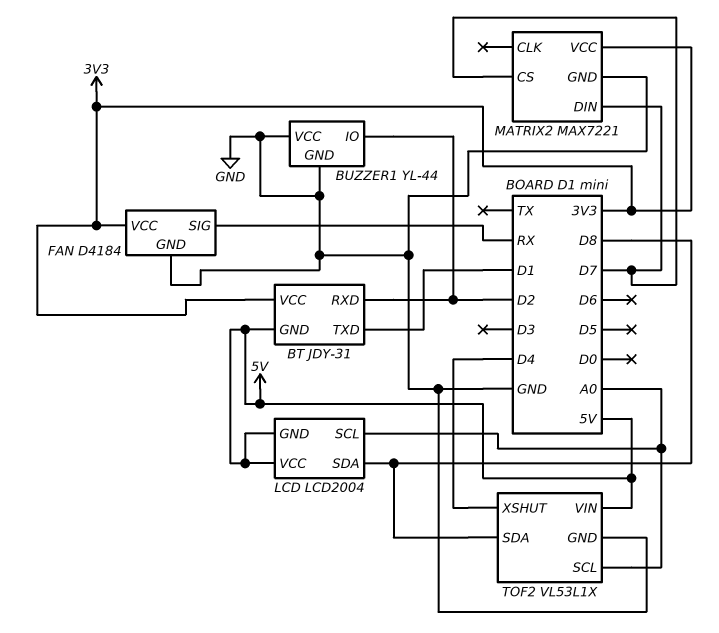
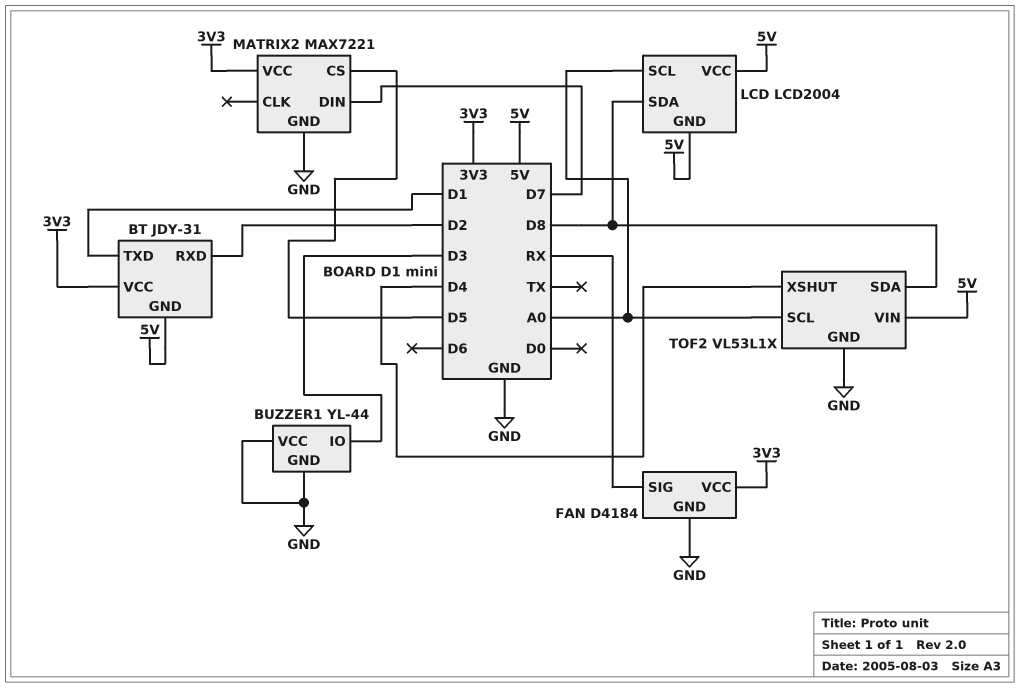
BUZZER1 pin IO: D2 -> D3
MATRIX2 pin CS: D7 -> D5

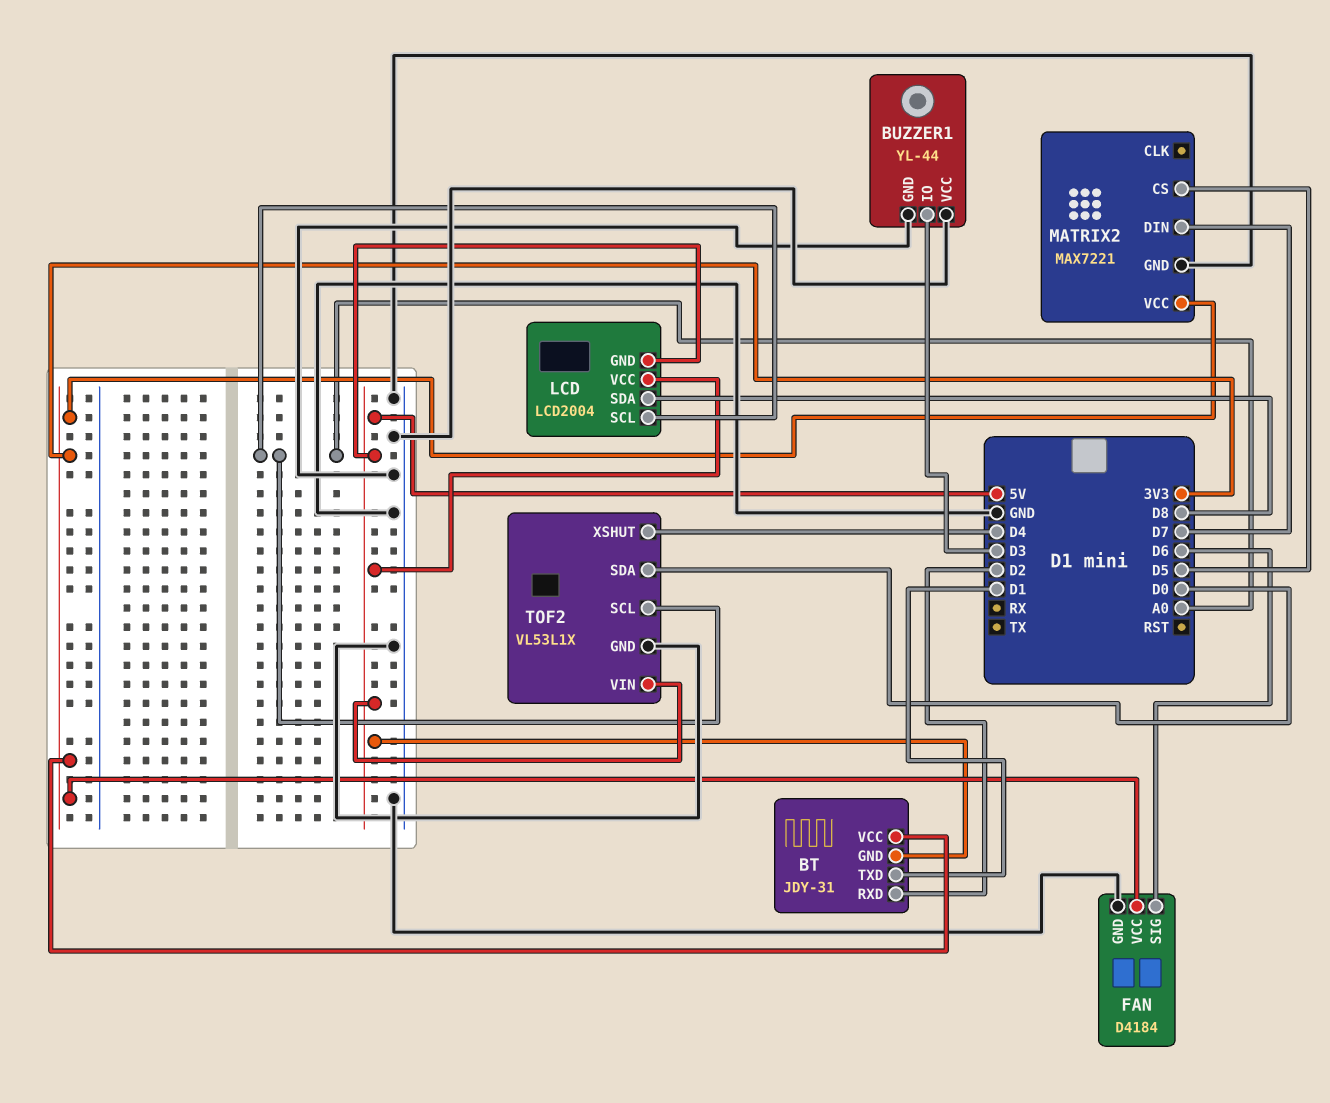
FAN pin SIG: RX -> D6
TOF2 pin SDA: D8 -> D0

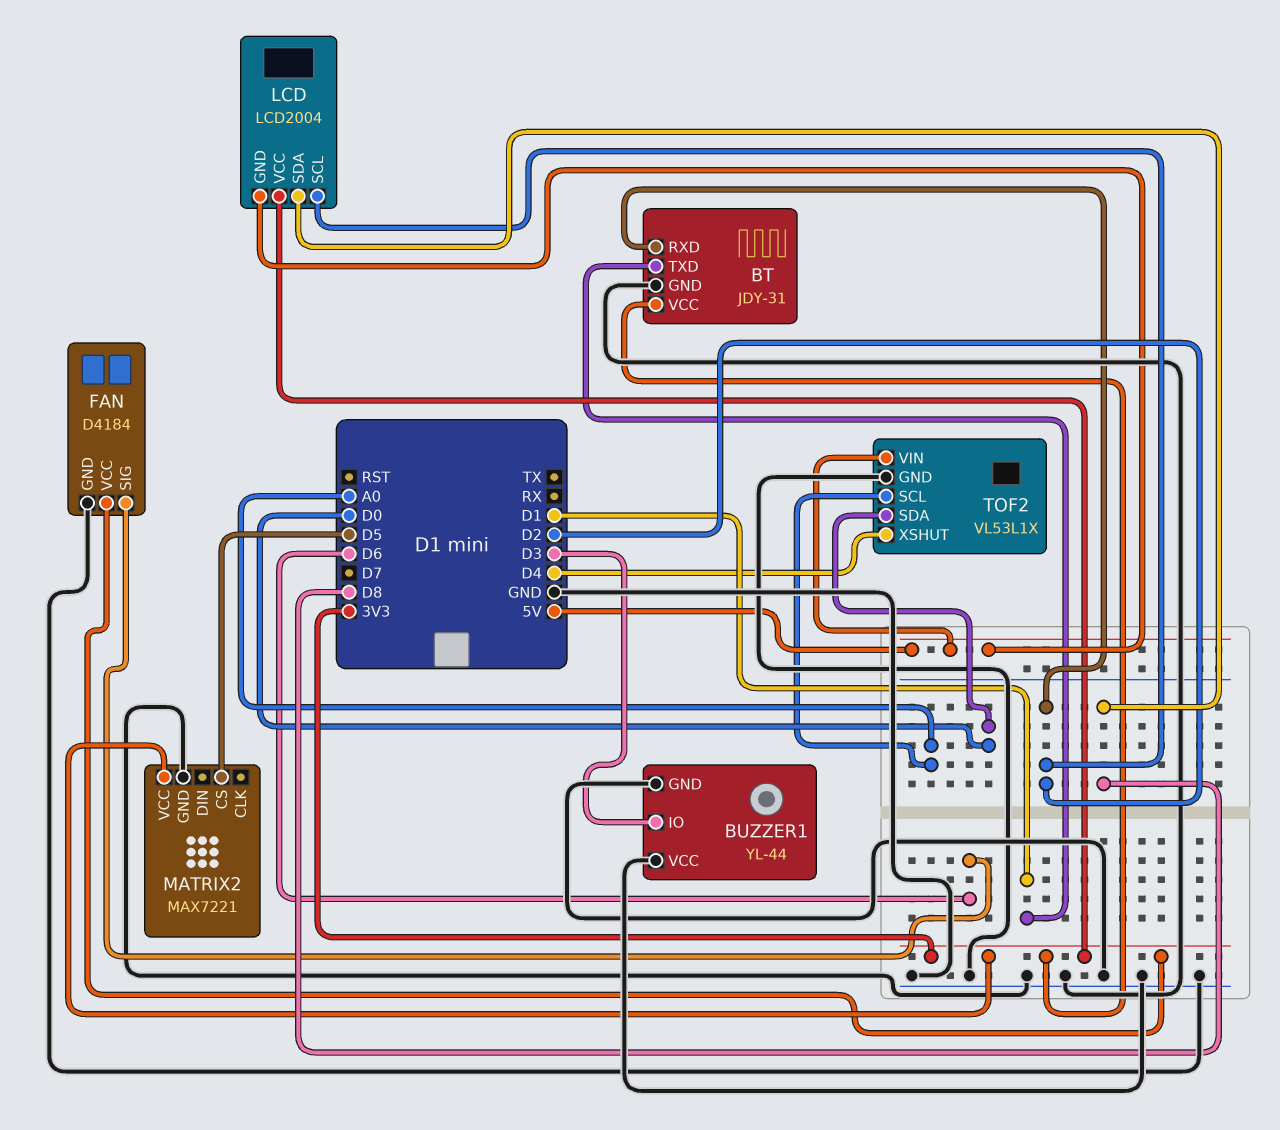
BT pin GND: 5V -> GND
LCD pin SCL: A0 -> D2
LCD pin VCC: 5V -> 3V3
MATRIX2 pin DIN: D7 -> none

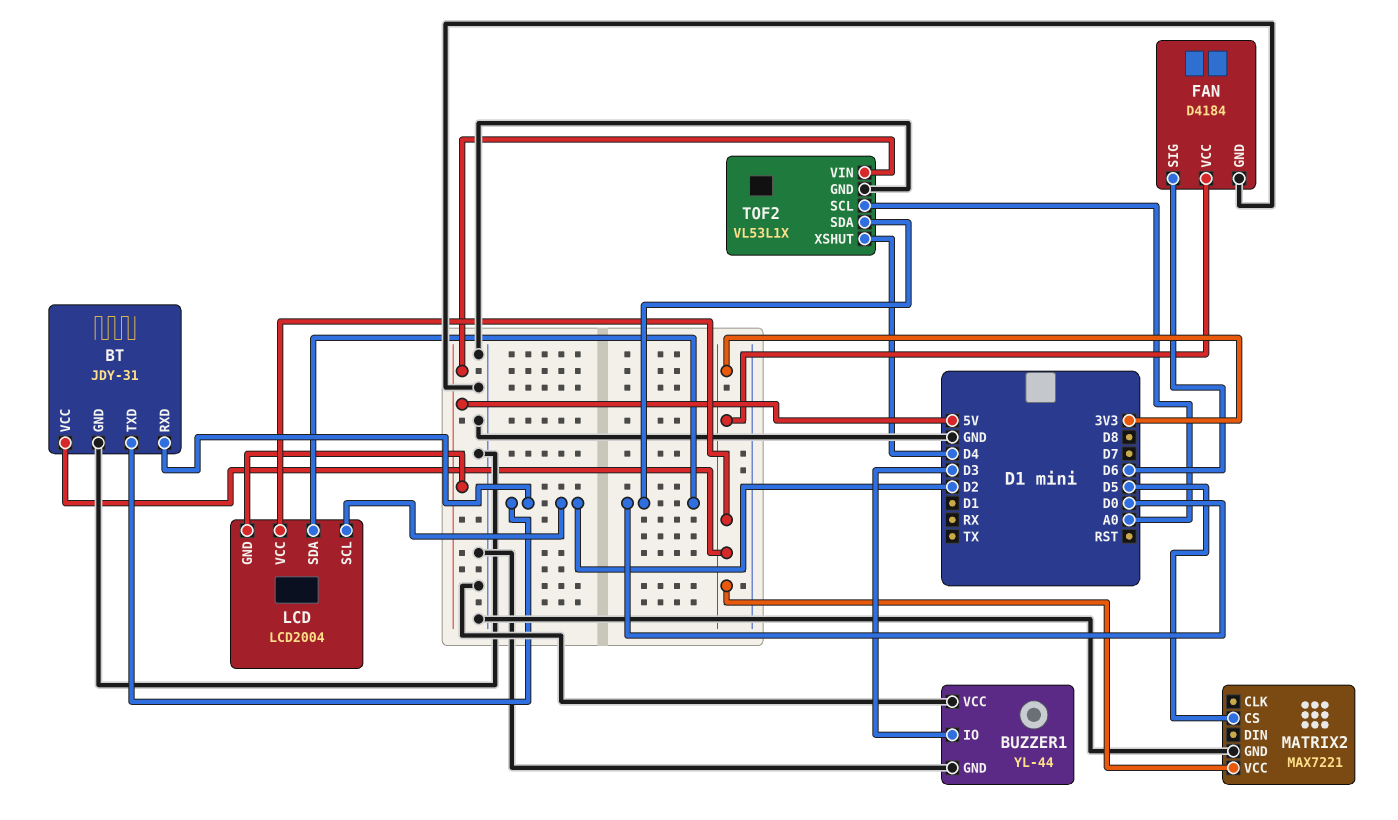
BT pin TXD: D1 -> D2
LCD pin SDA: D8 -> D0

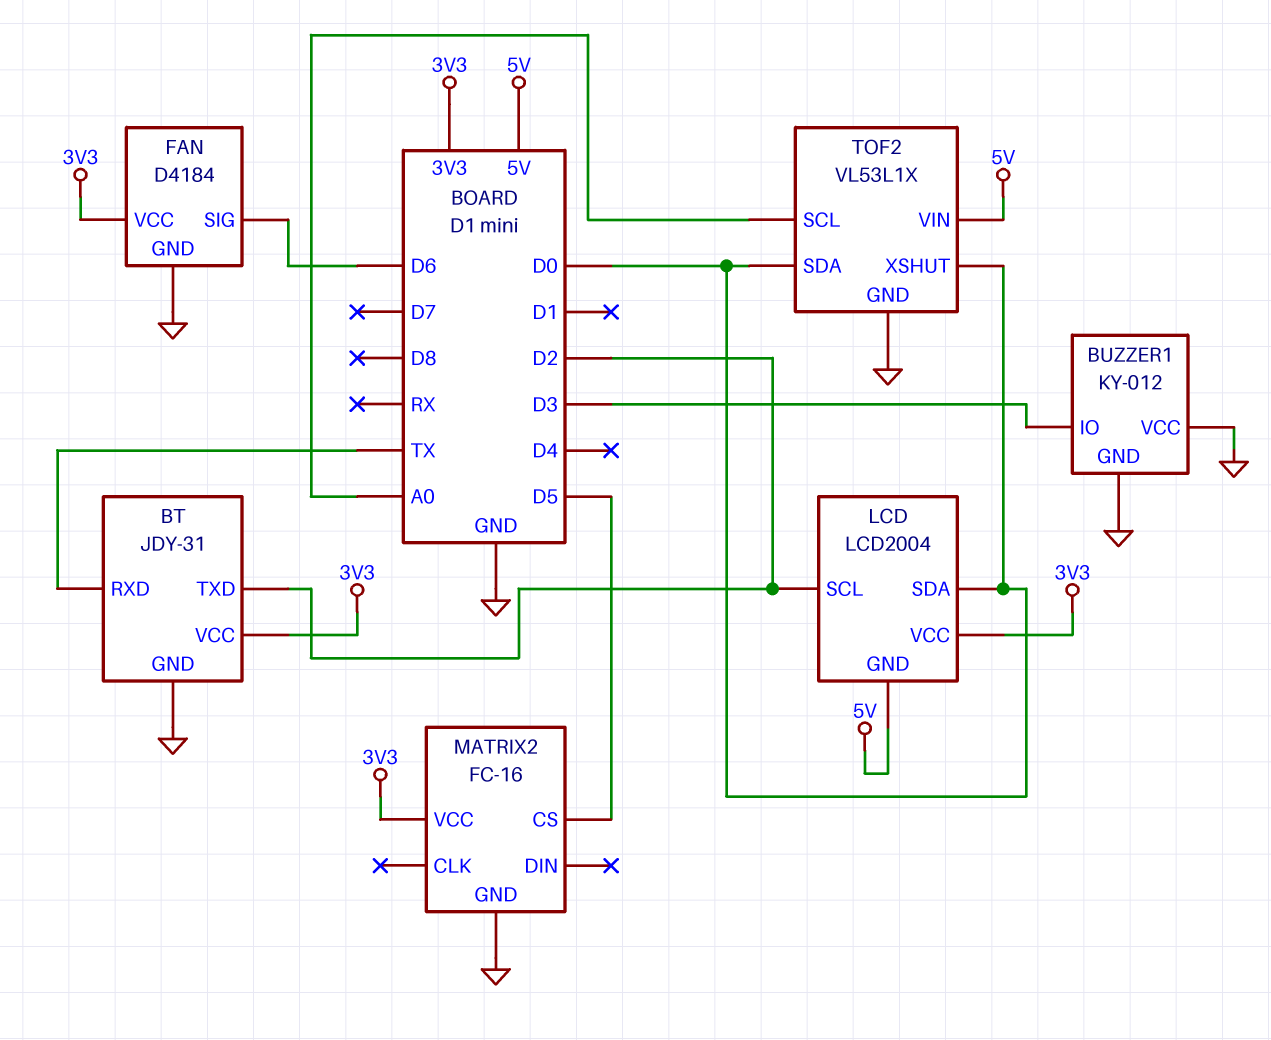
BT pin RXD: D2 -> TX
BUZZER1: YL-44 -> KY-012
MATRIX2: MAX7221 -> FC-16
TOF2 pin XSHUT: D4 -> D0

